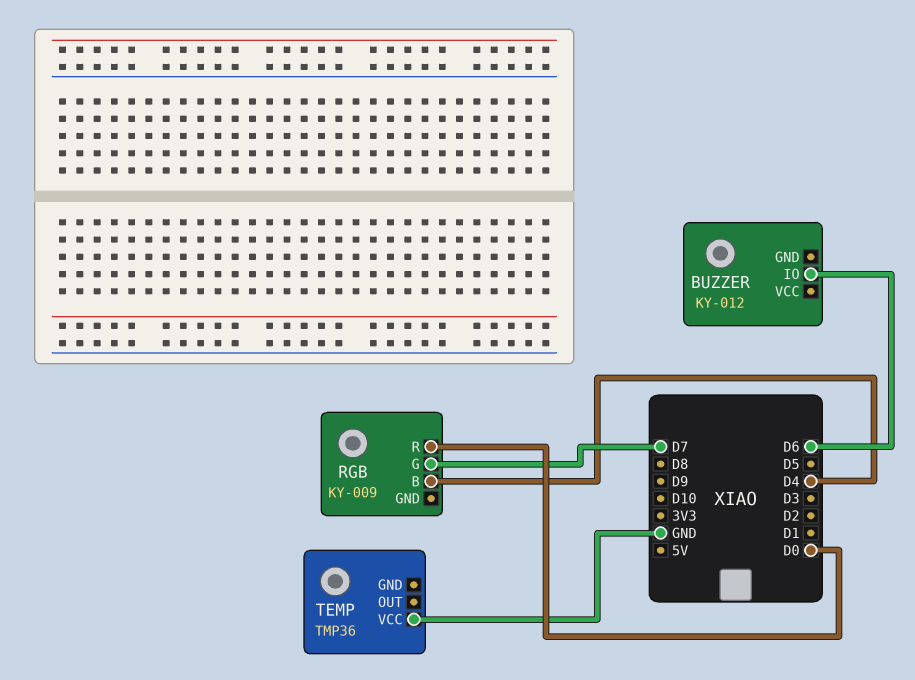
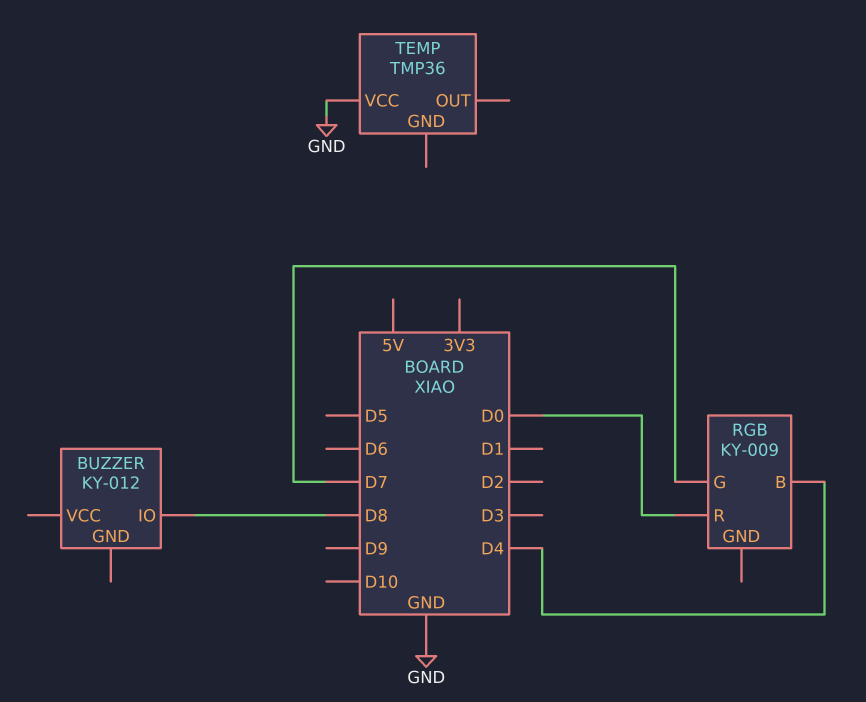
BUZZER pin IO: D6 -> D8

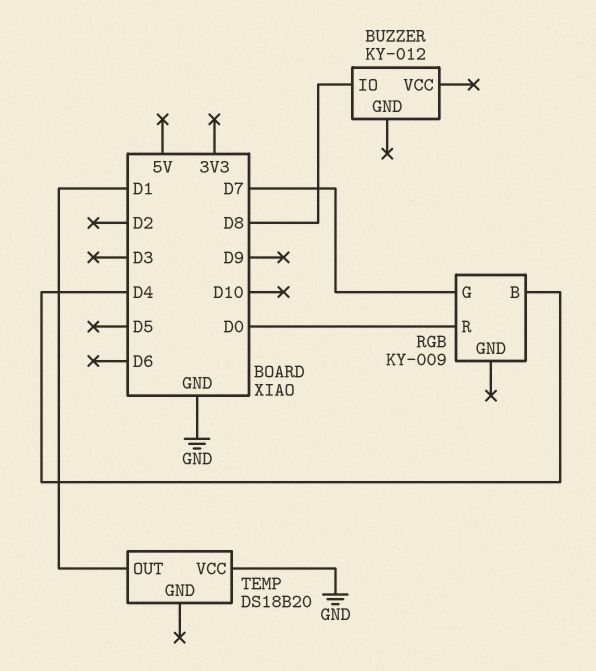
TEMP: TMP36 -> DS18B20
TEMP pin OUT: none -> D1

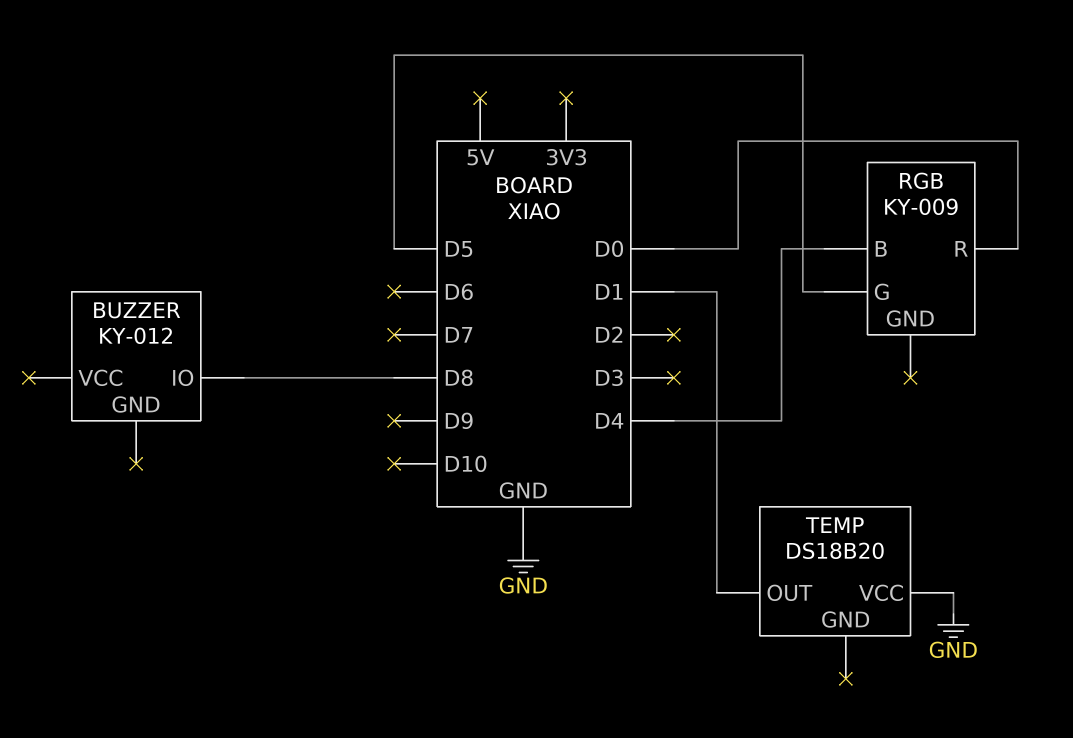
RGB pin G: D7 -> D5

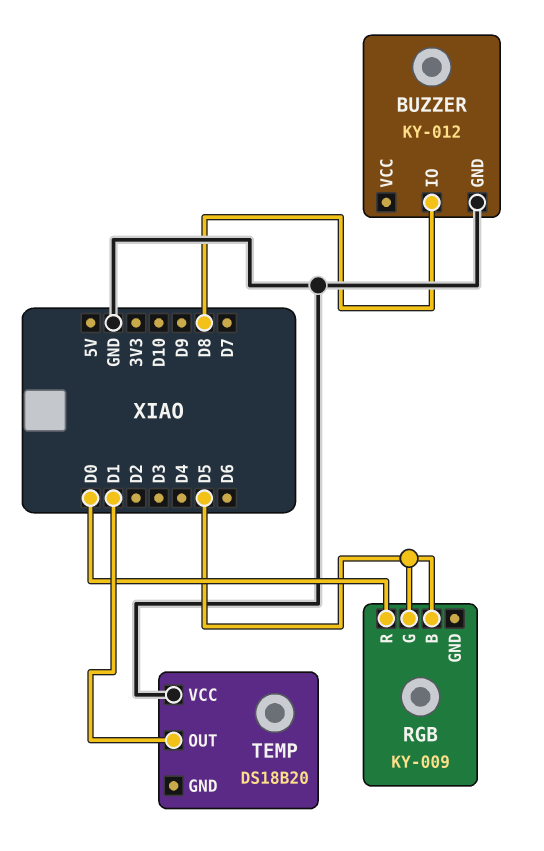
BUZZER pin GND: none -> GND
RGB pin B: D4 -> D5

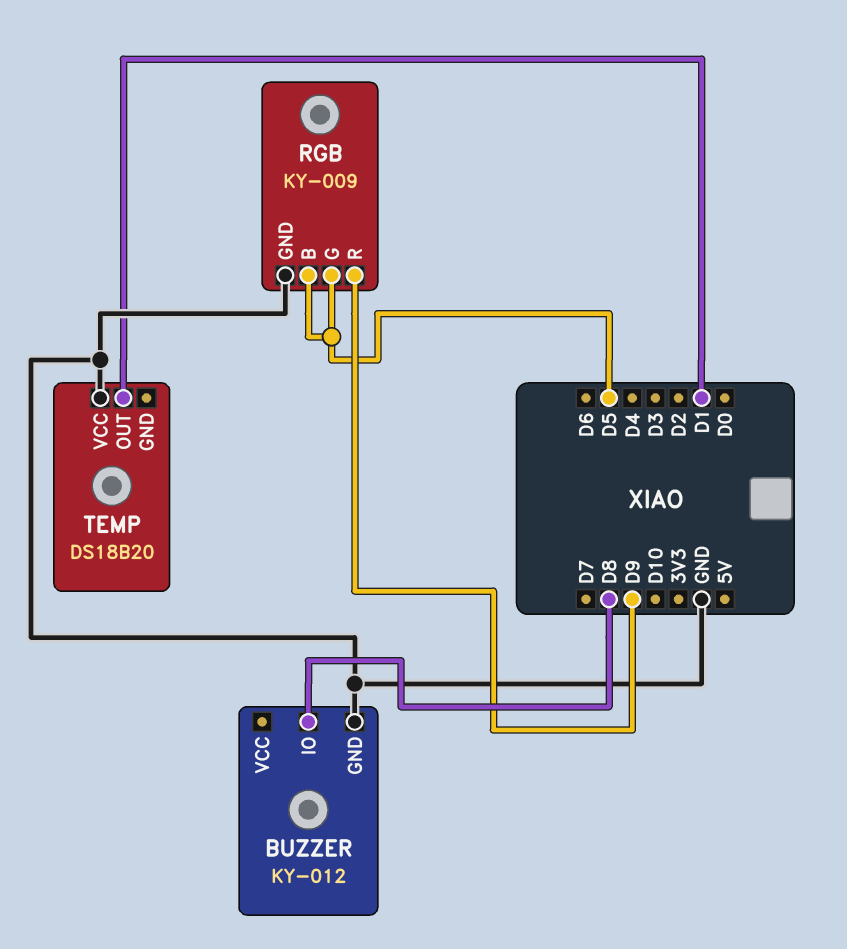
RGB pin GND: none -> GND
RGB pin R: D0 -> D9

